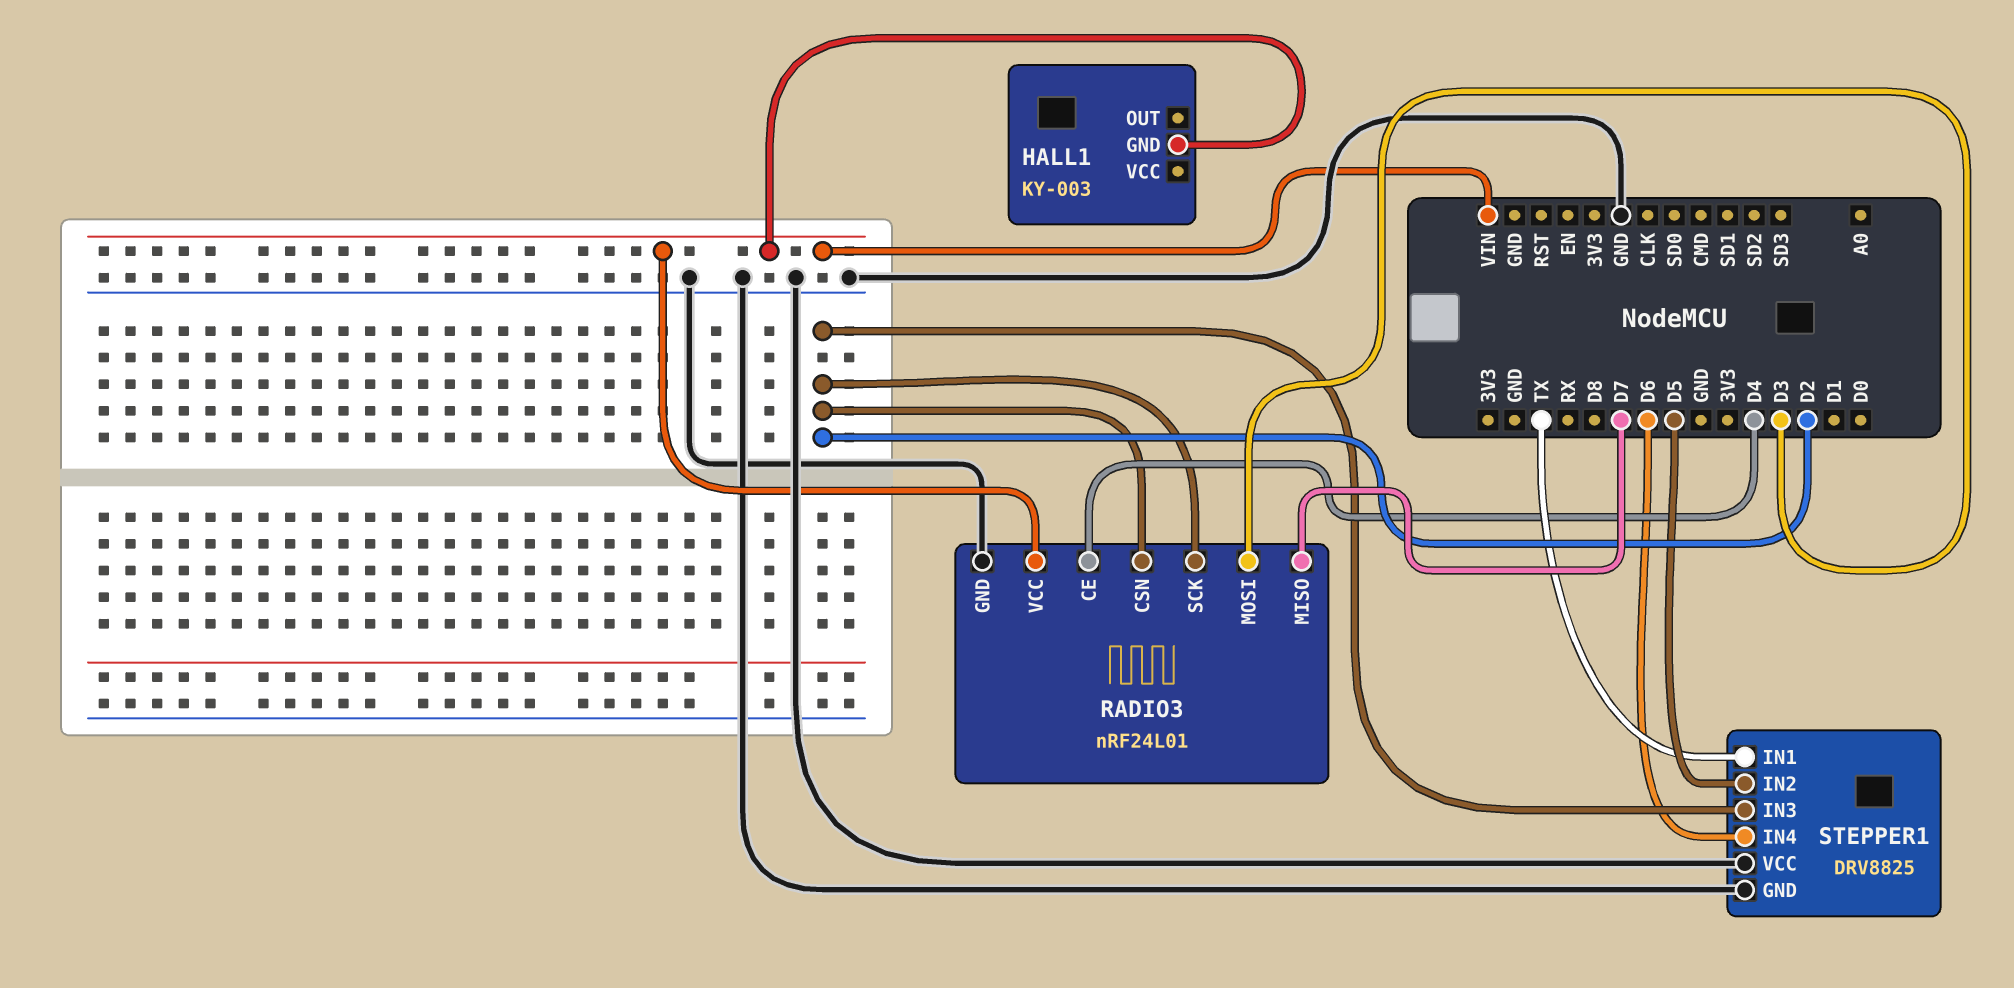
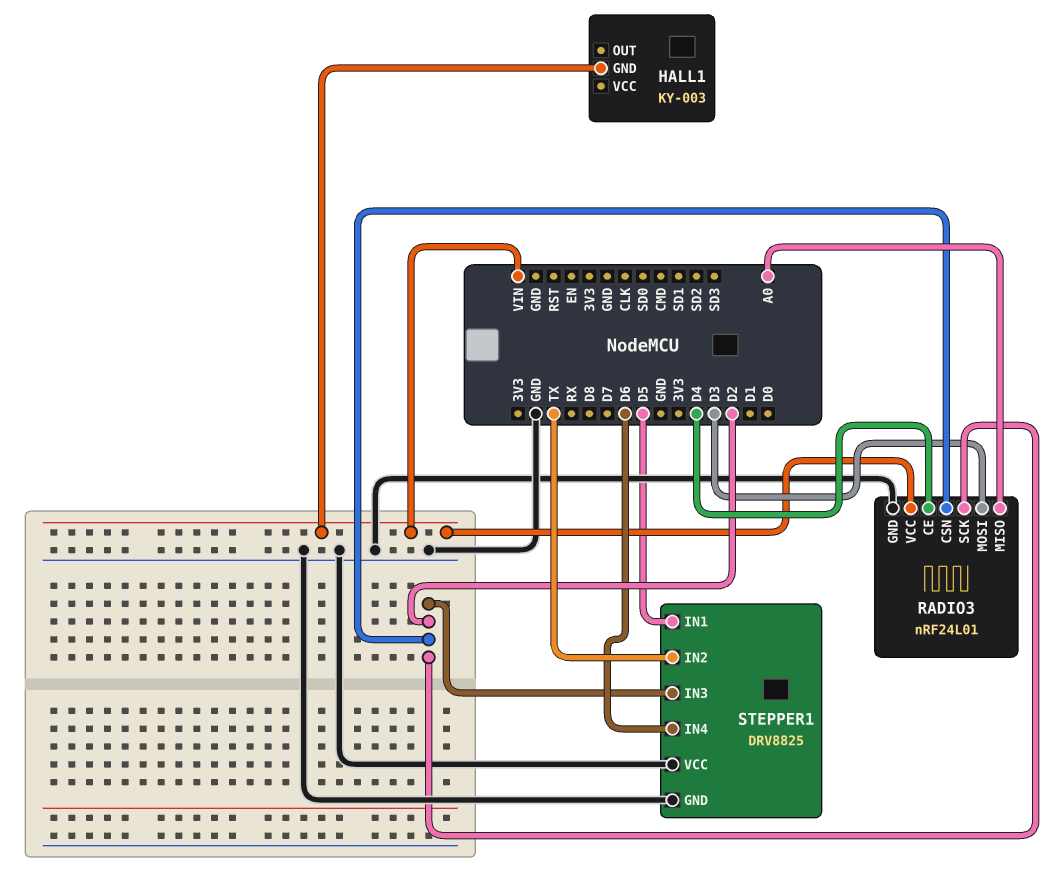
RADIO3 pin MISO: D7 -> A0
STEPPER1 pin IN1: TX -> D5
STEPPER1 pin IN2: D5 -> TX

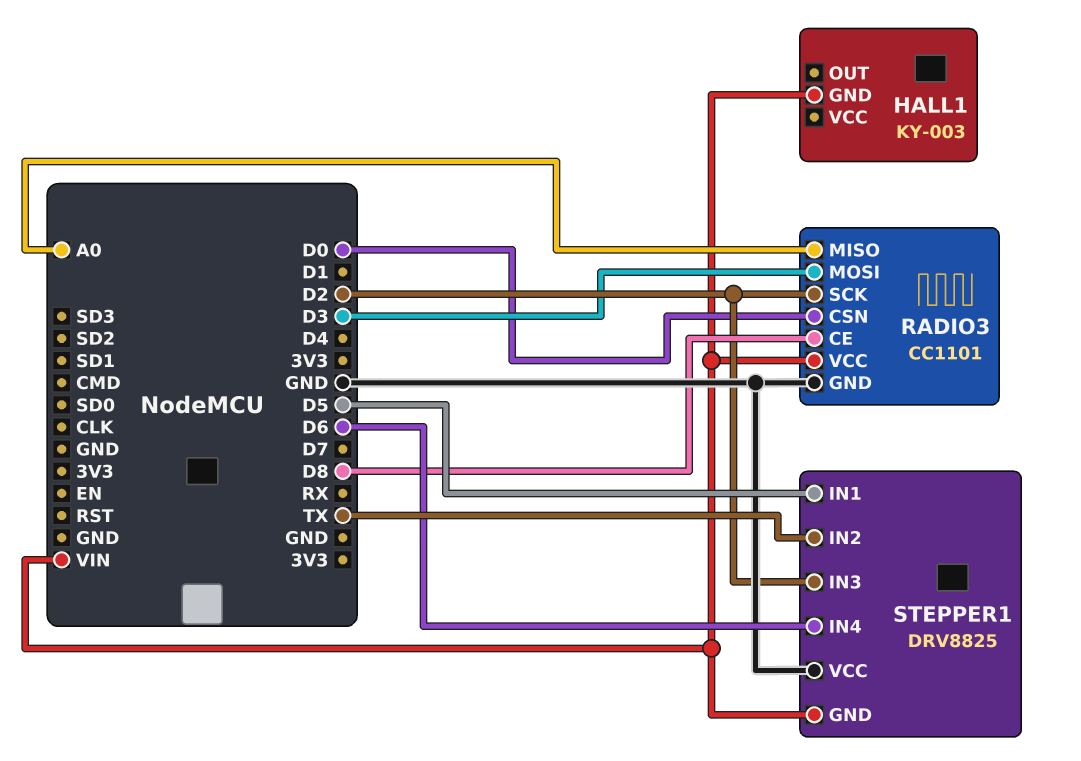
RADIO3: nRF24L01 -> CC1101
RADIO3 pin CE: D4 -> D8
RADIO3 pin CSN: D2 -> D0
STEPPER1 pin GND: GND -> VIN

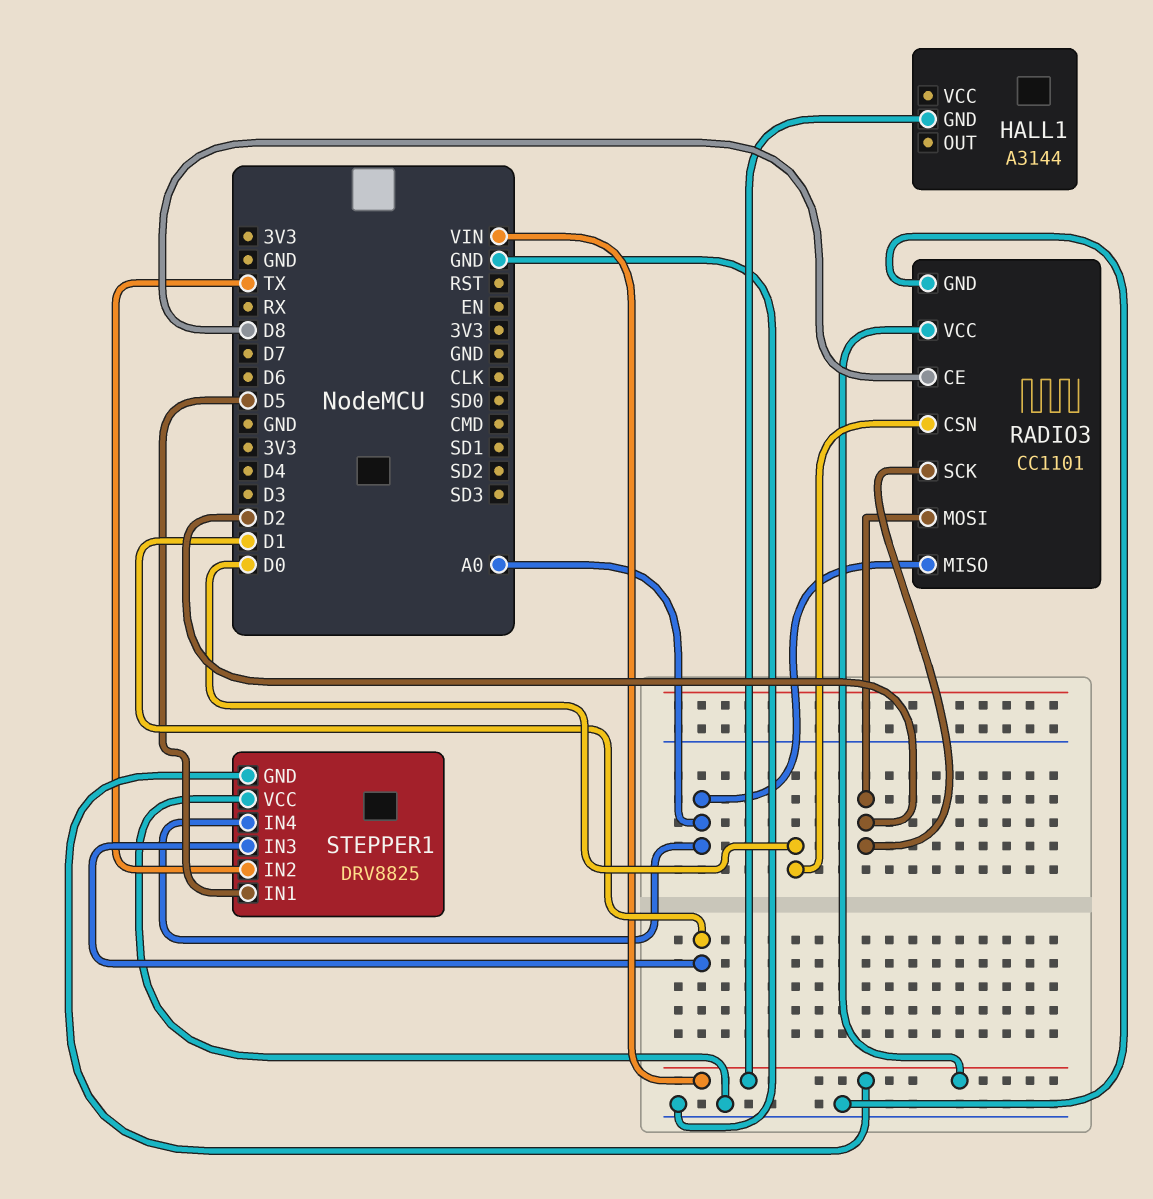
HALL1: KY-003 -> A3144
RADIO3 pin MOSI: D3 -> D2
STEPPER1 pin IN3: D2 -> D1
STEPPER1 pin IN4: D6 -> A0

